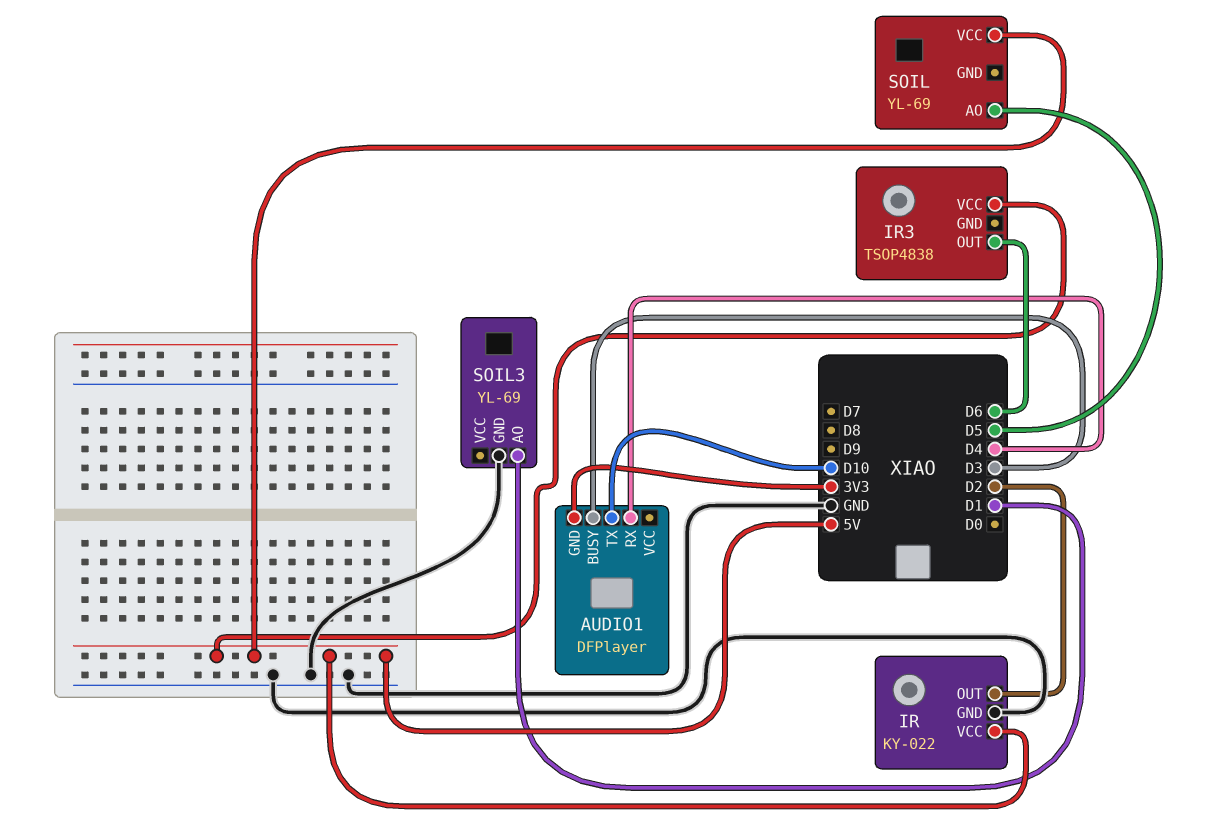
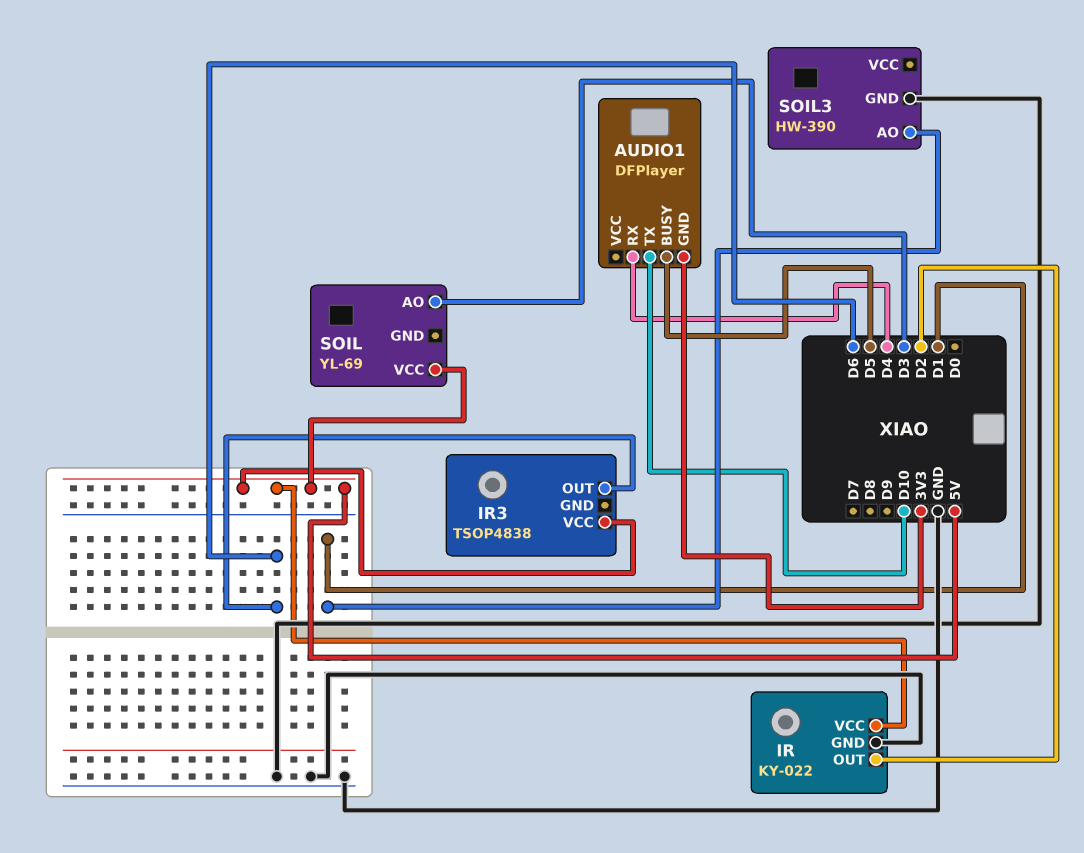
AUDIO1 pin BUSY: D3 -> D5
SOIL pin AO: D5 -> D3
SOIL3: YL-69 -> HW-390

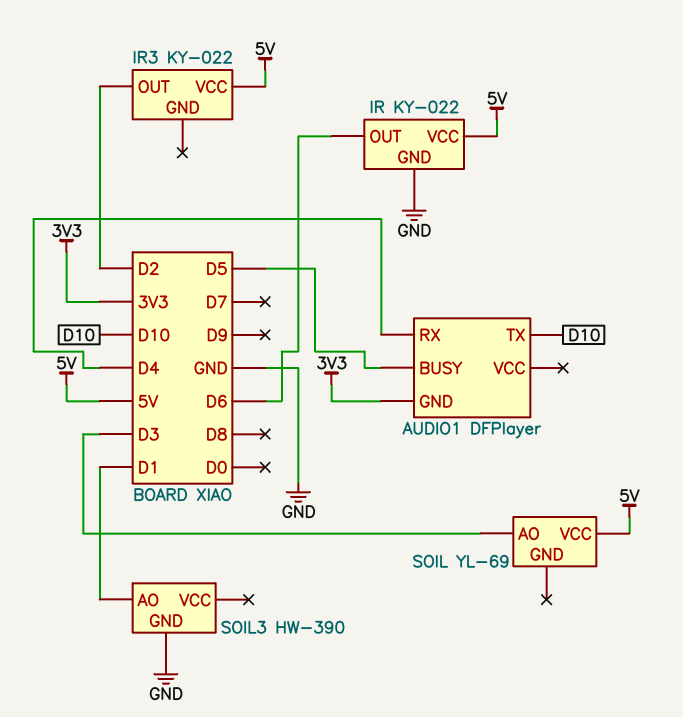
IR pin OUT: D2 -> D6
IR3: TSOP4838 -> KY-022
IR3 pin OUT: D6 -> D2

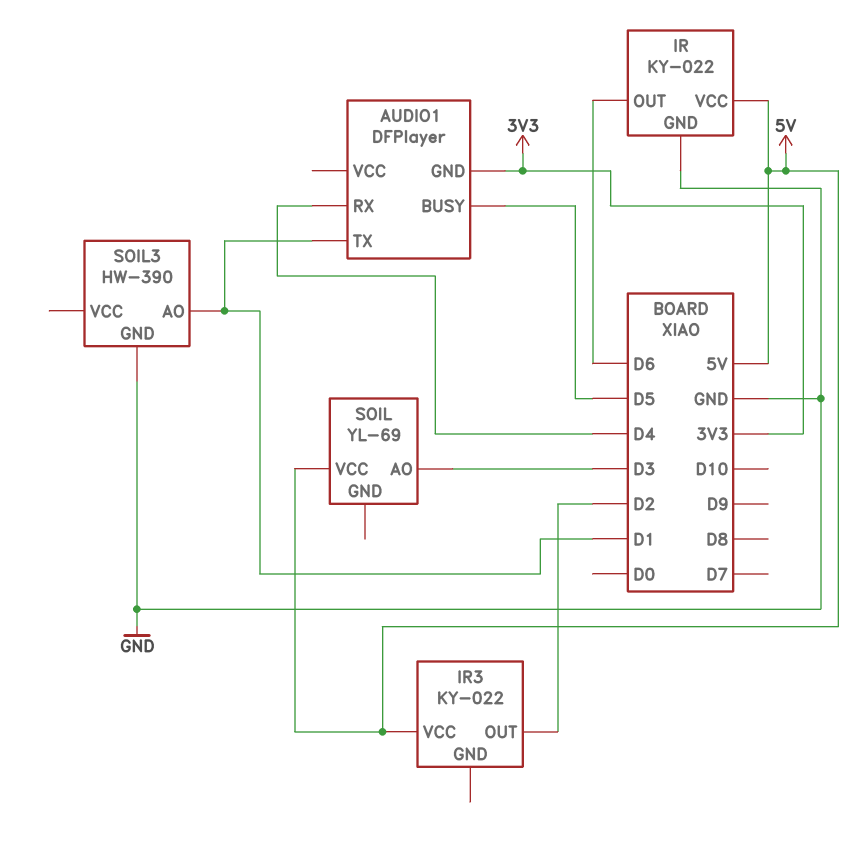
AUDIO1 pin TX: D10 -> D1

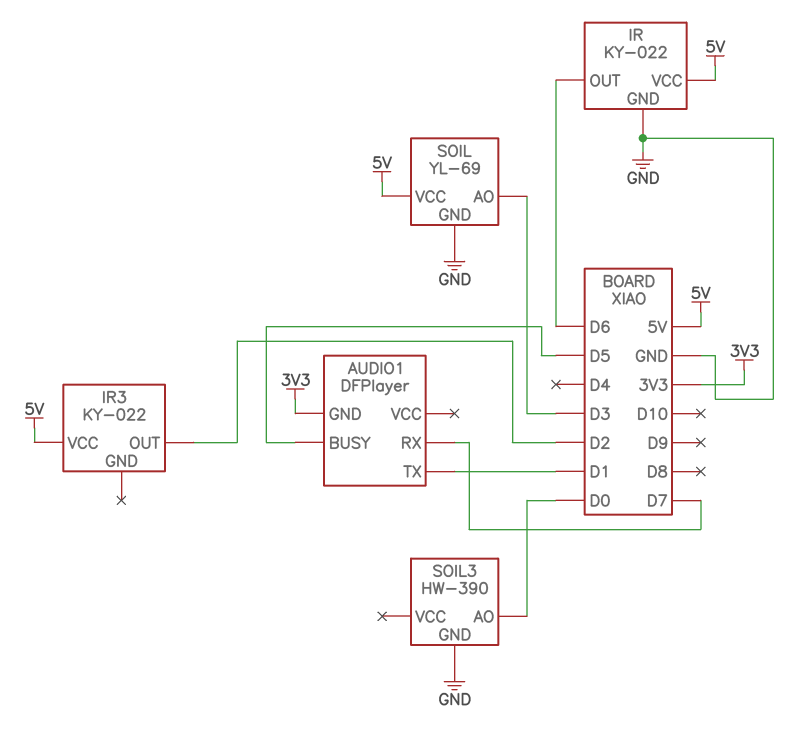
AUDIO1 pin RX: D4 -> D7
SOIL pin GND: none -> GND
SOIL3 pin AO: D1 -> D0

